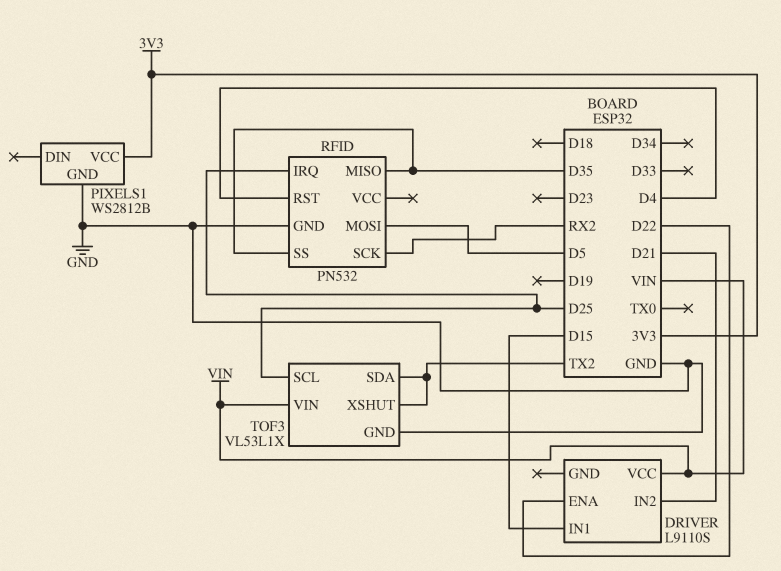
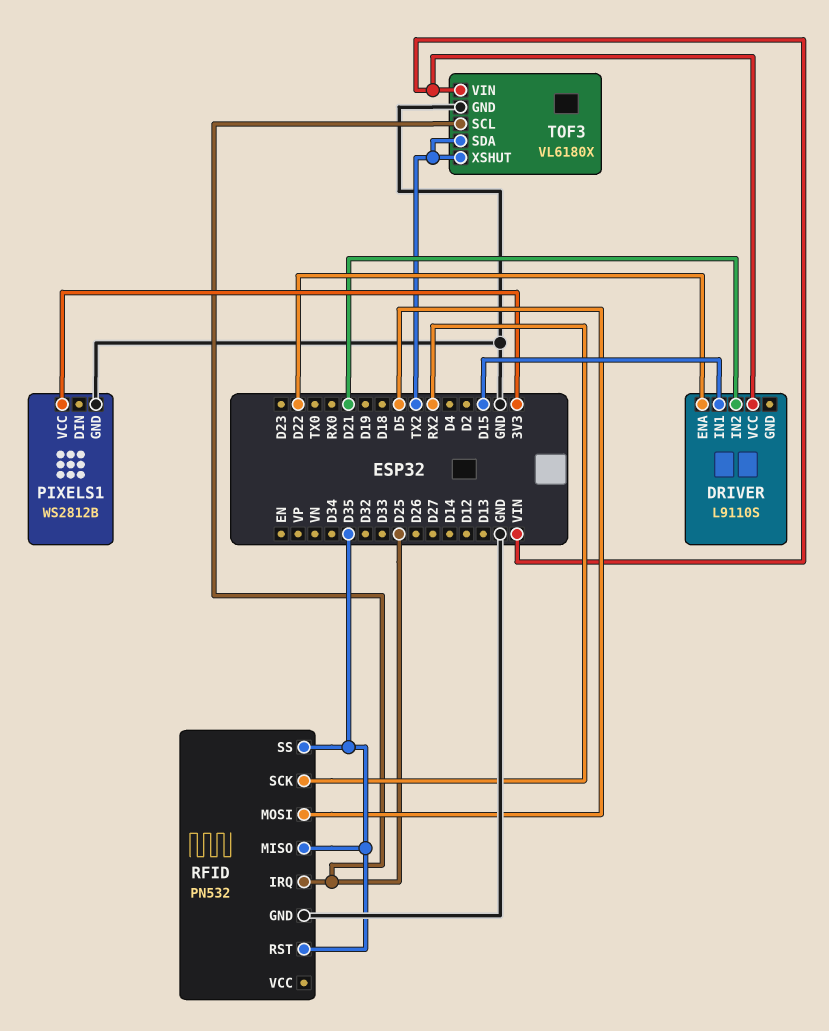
RFID pin RST: D4 -> D35
TOF3: VL53L1X -> VL6180X

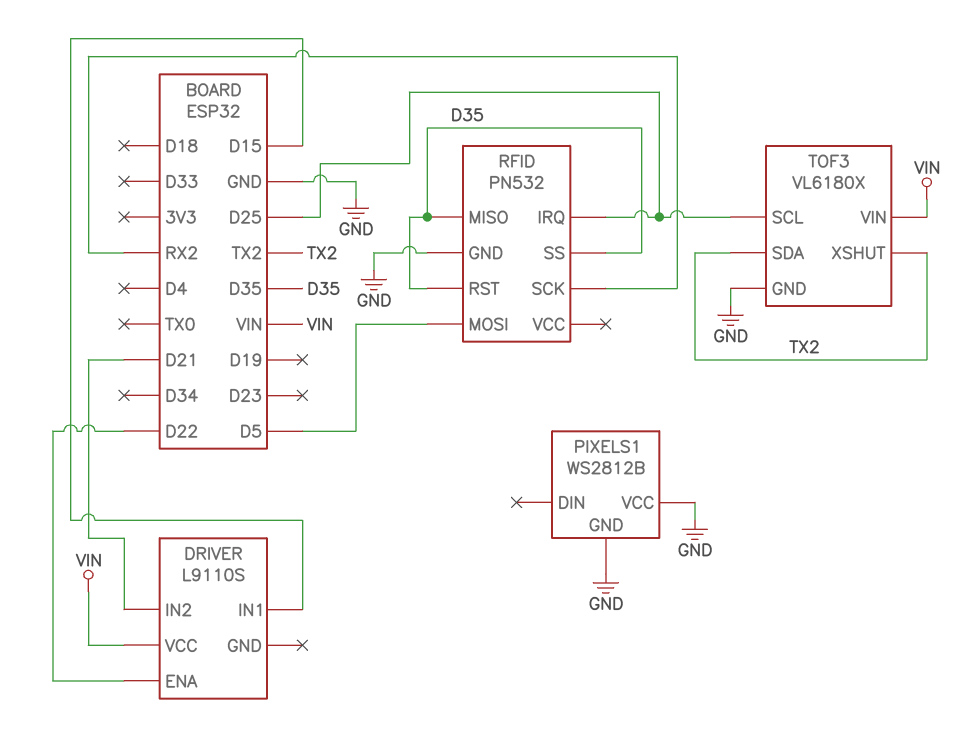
PIXELS1 pin VCC: 3V3 -> GND

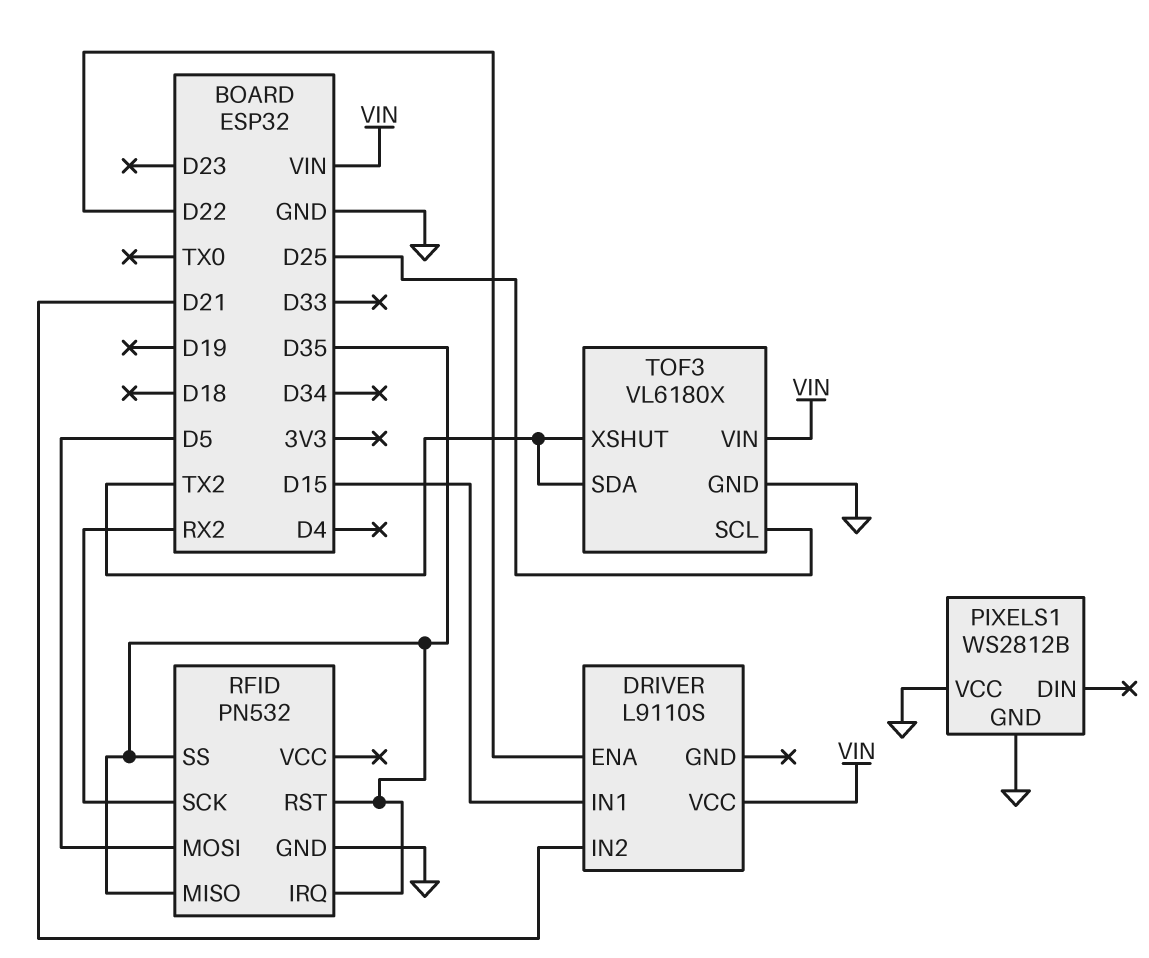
RFID pin IRQ: D25 -> D35

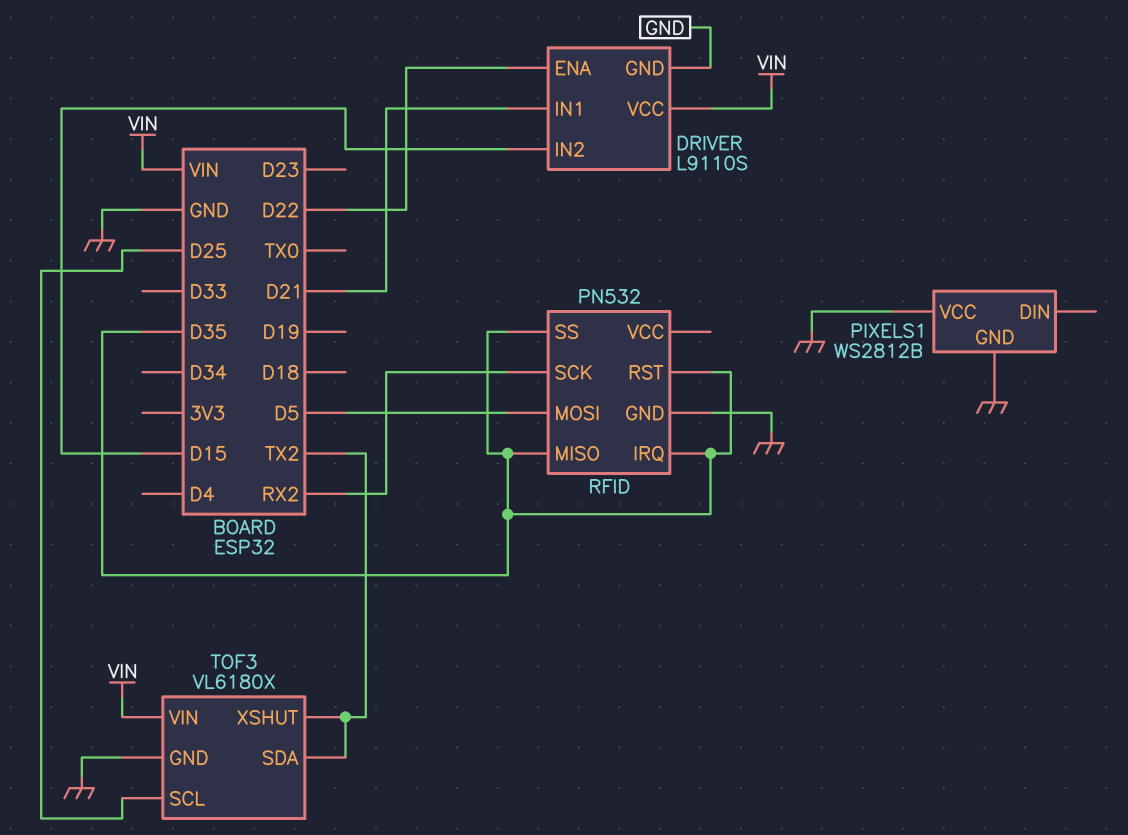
DRIVER pin GND: none -> GND
DRIVER pin IN1: D15 -> D21
DRIVER pin IN2: D21 -> D15

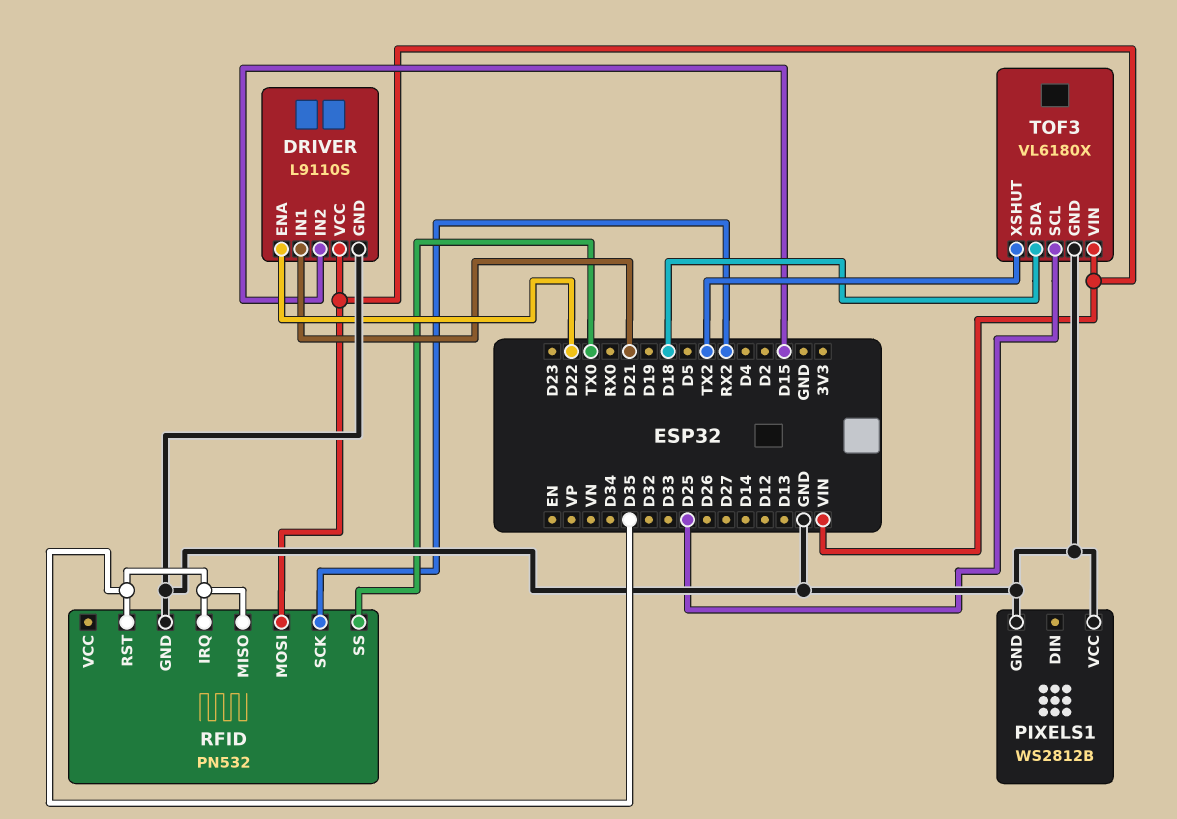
RFID pin MOSI: D5 -> VIN
RFID pin SS: D35 -> TX0
TOF3 pin SDA: TX2 -> D18

